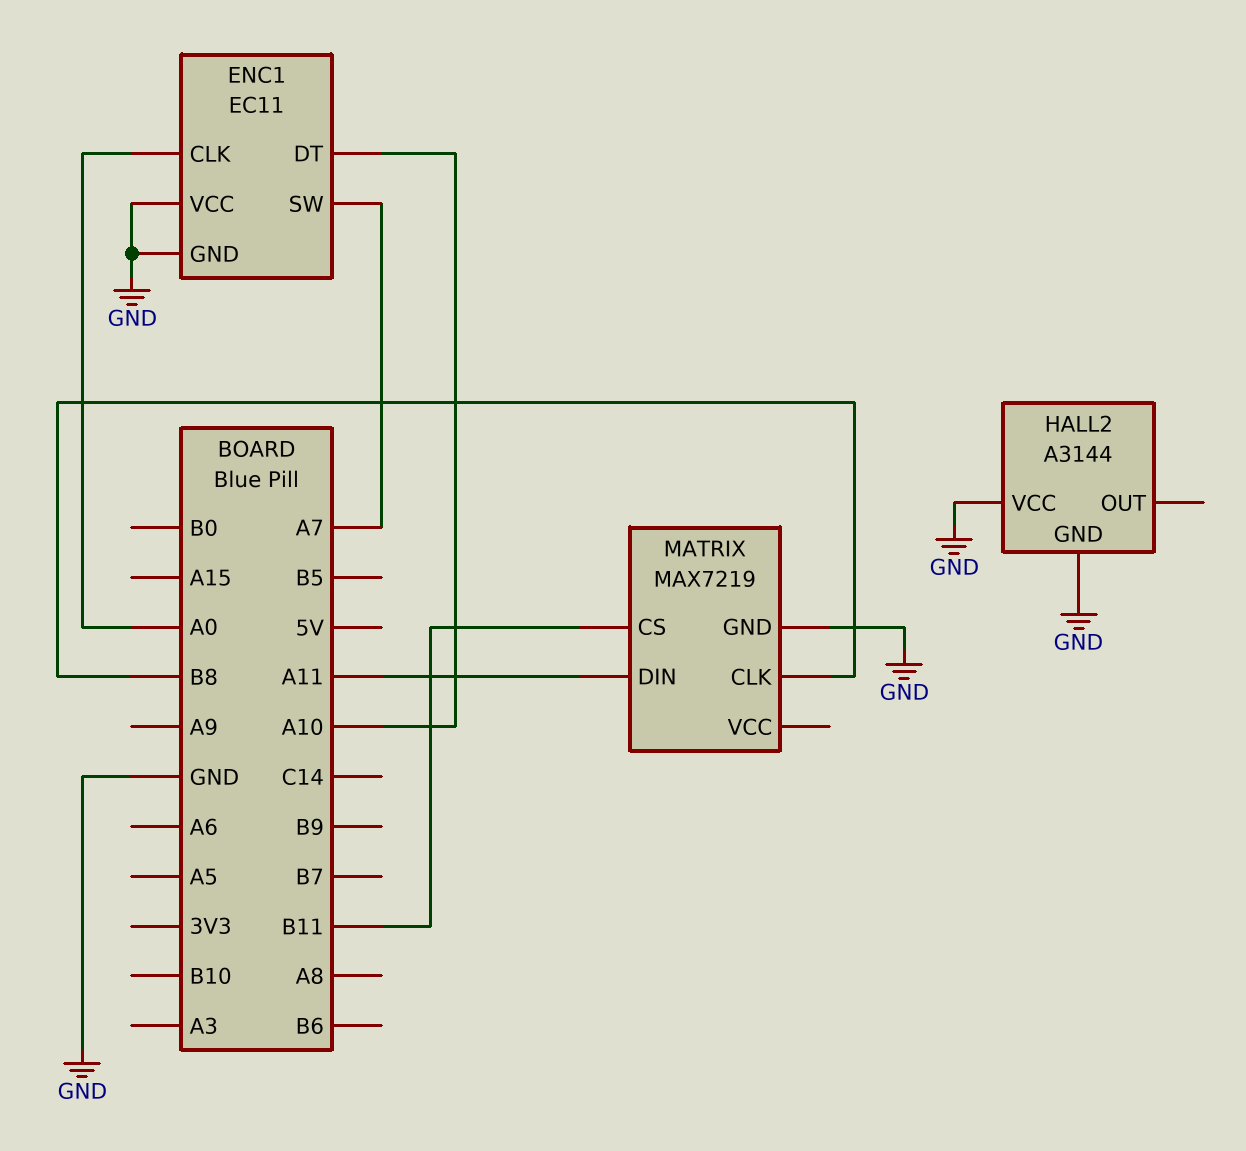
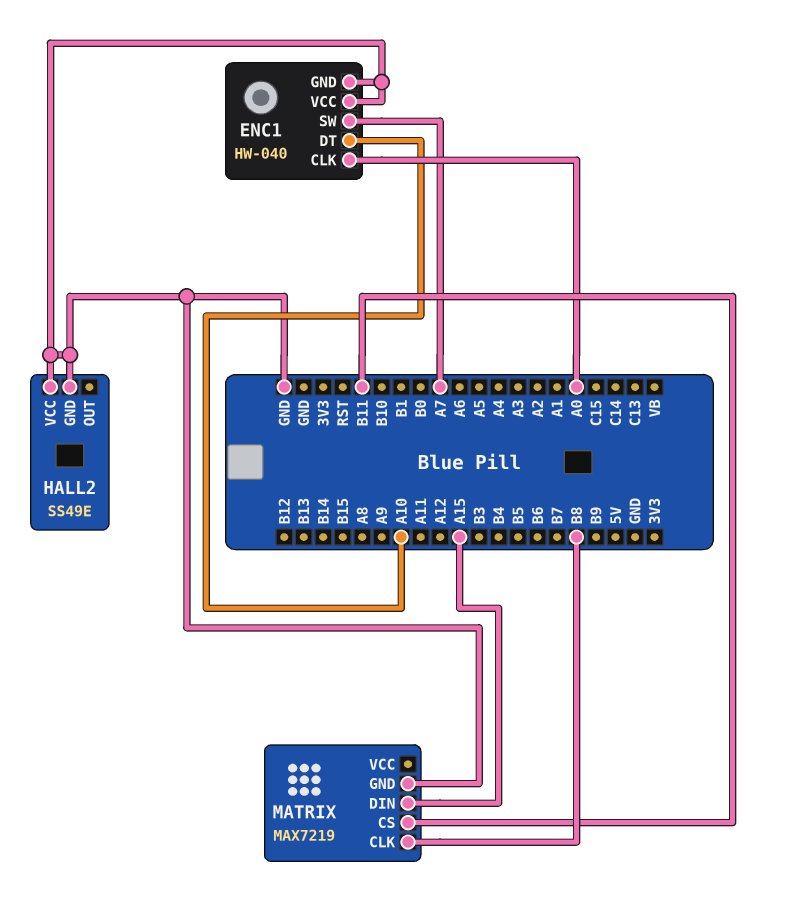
ENC1: EC11 -> HW-040
HALL2: A3144 -> SS49E
MATRIX pin DIN: A11 -> A15

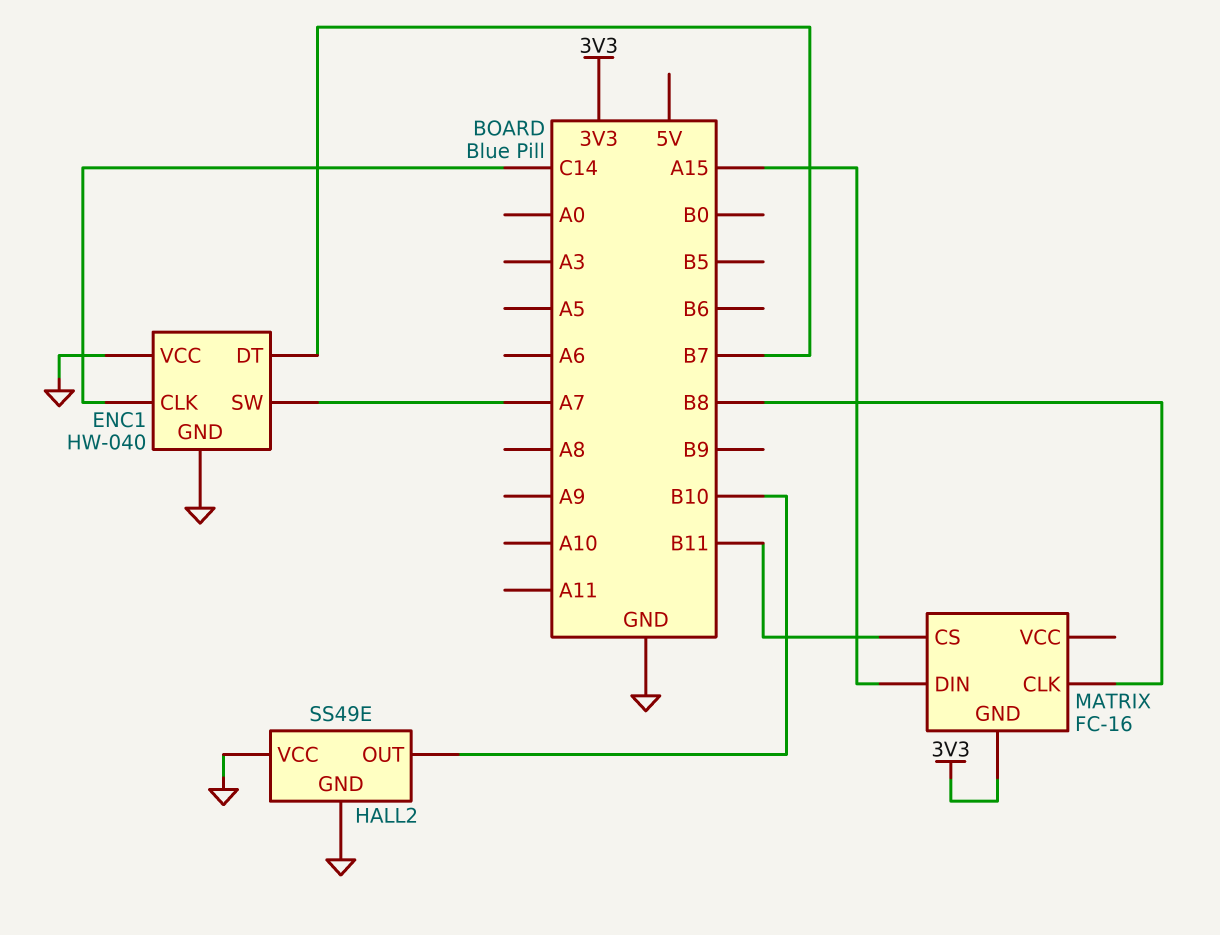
ENC1 pin CLK: A0 -> C14
ENC1 pin DT: A10 -> B7
HALL2 pin OUT: none -> B10
MATRIX: MAX7219 -> FC-16
MATRIX pin GND: GND -> 3V3

